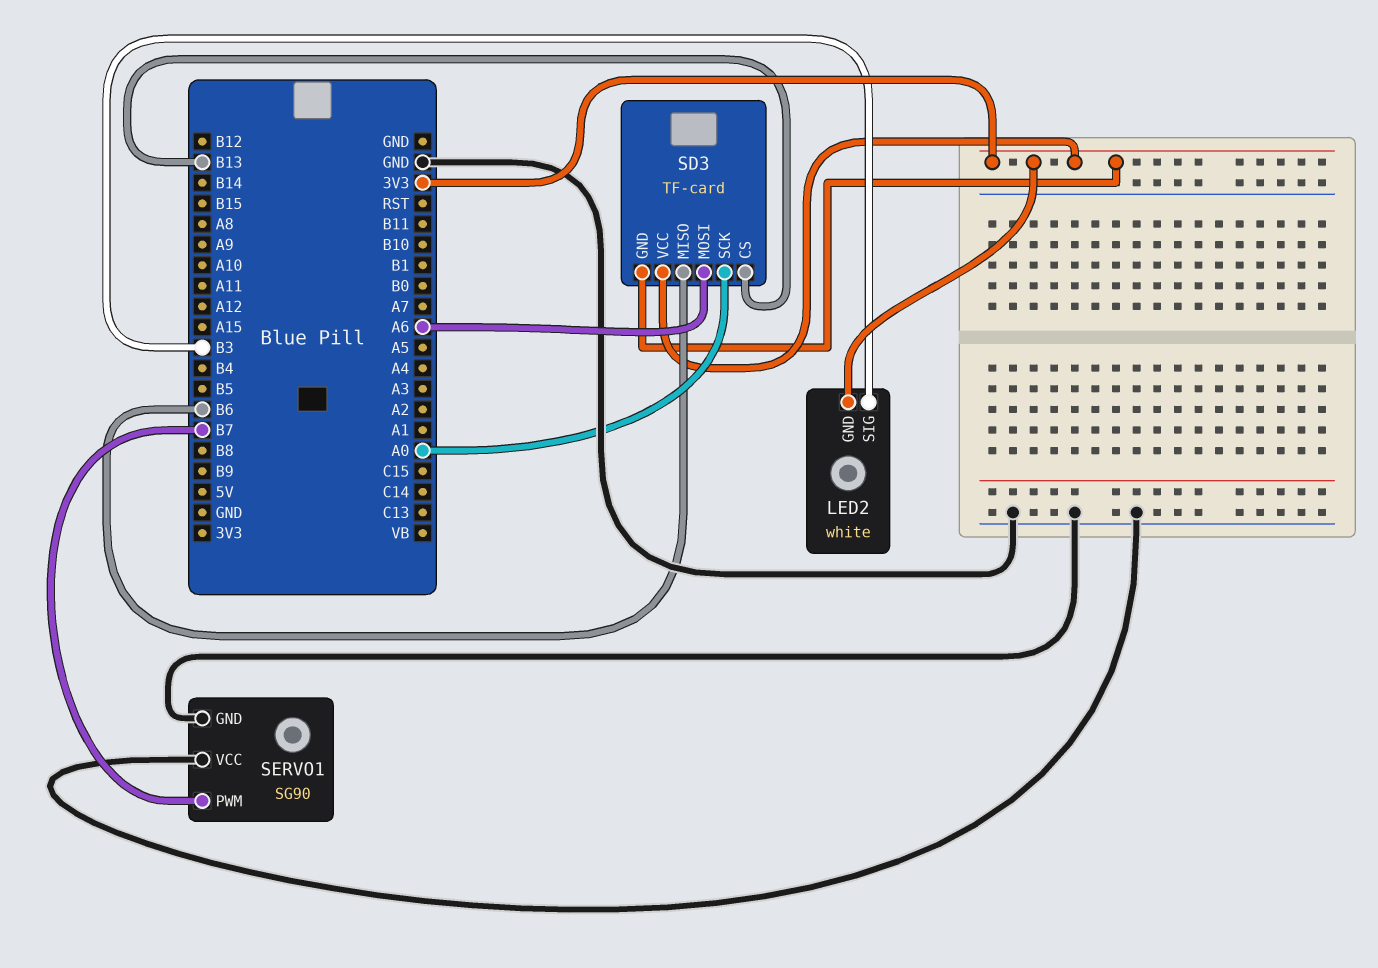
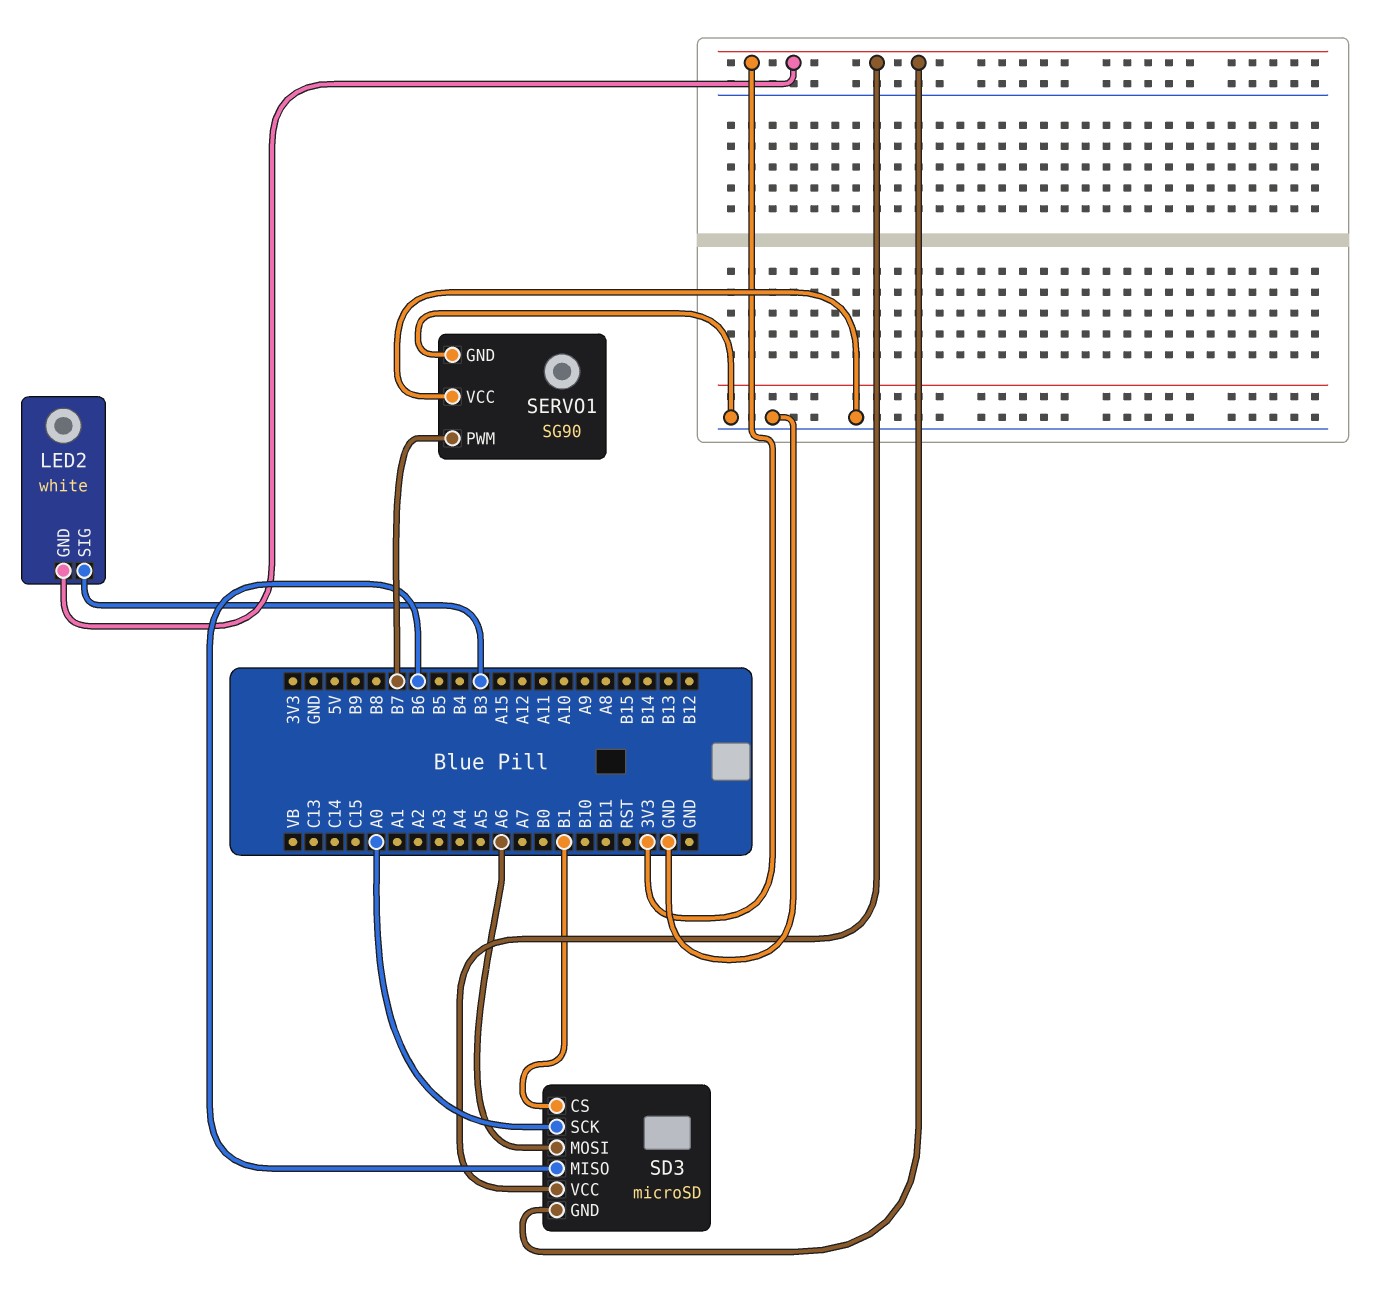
SD3: TF-card -> microSD
SD3 pin CS: B13 -> B1

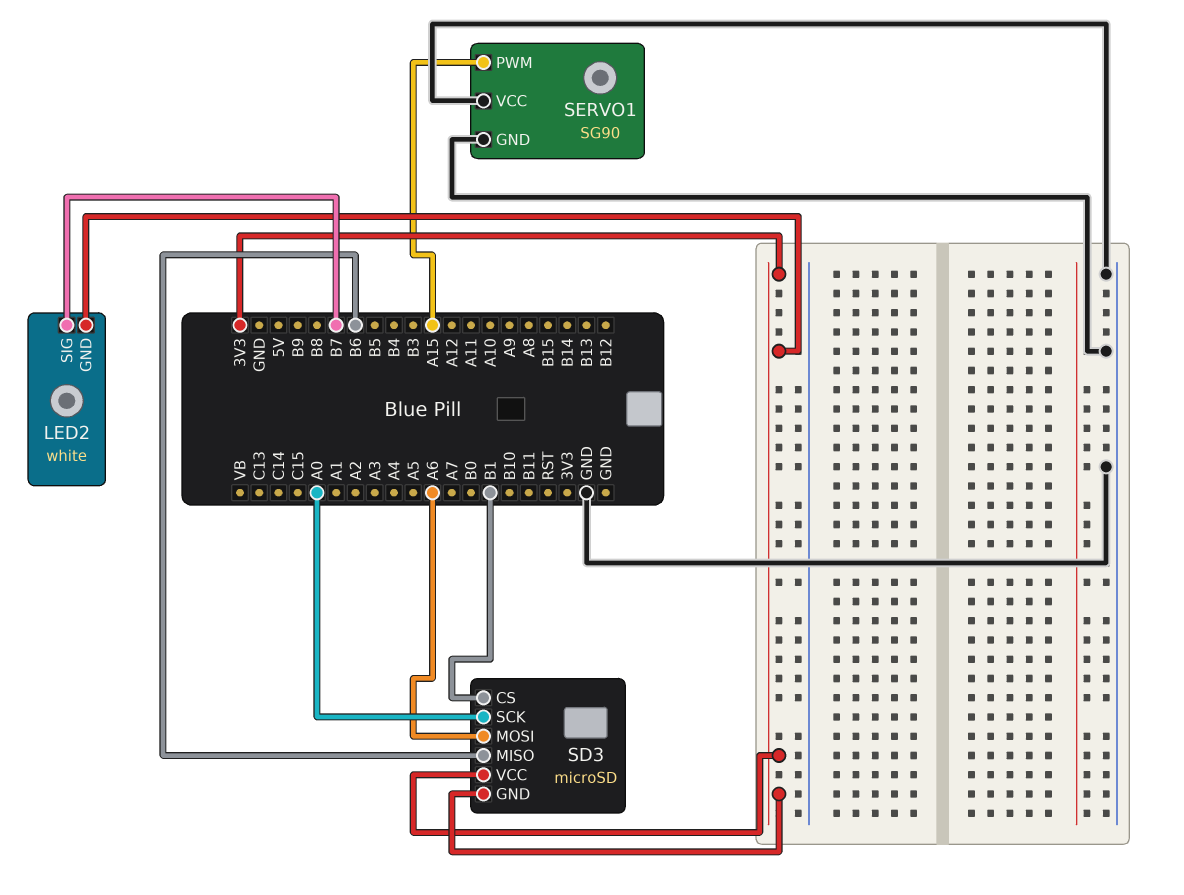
LED2 pin SIG: B3 -> B7
SERVO1 pin PWM: B7 -> A15

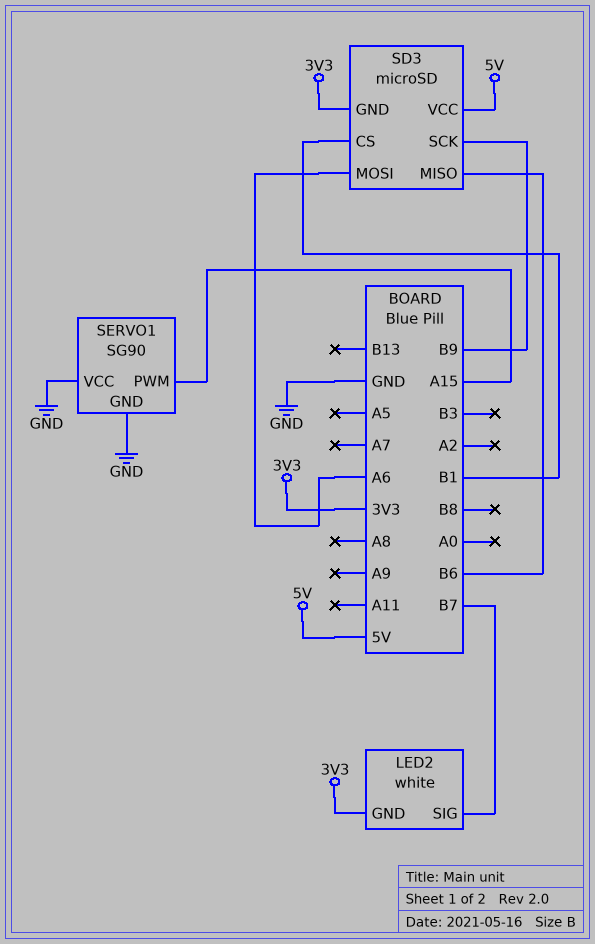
SD3 pin SCK: A0 -> B9
SD3 pin VCC: 3V3 -> 5V

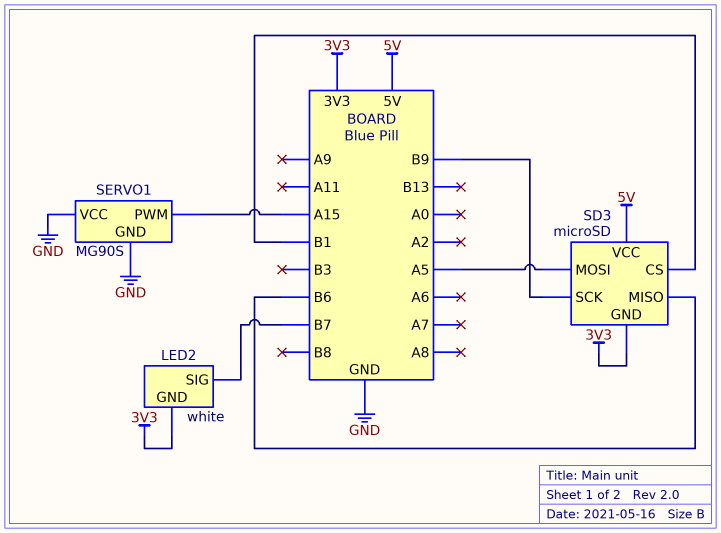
SD3 pin MOSI: A6 -> A5
SERVO1: SG90 -> MG90S

